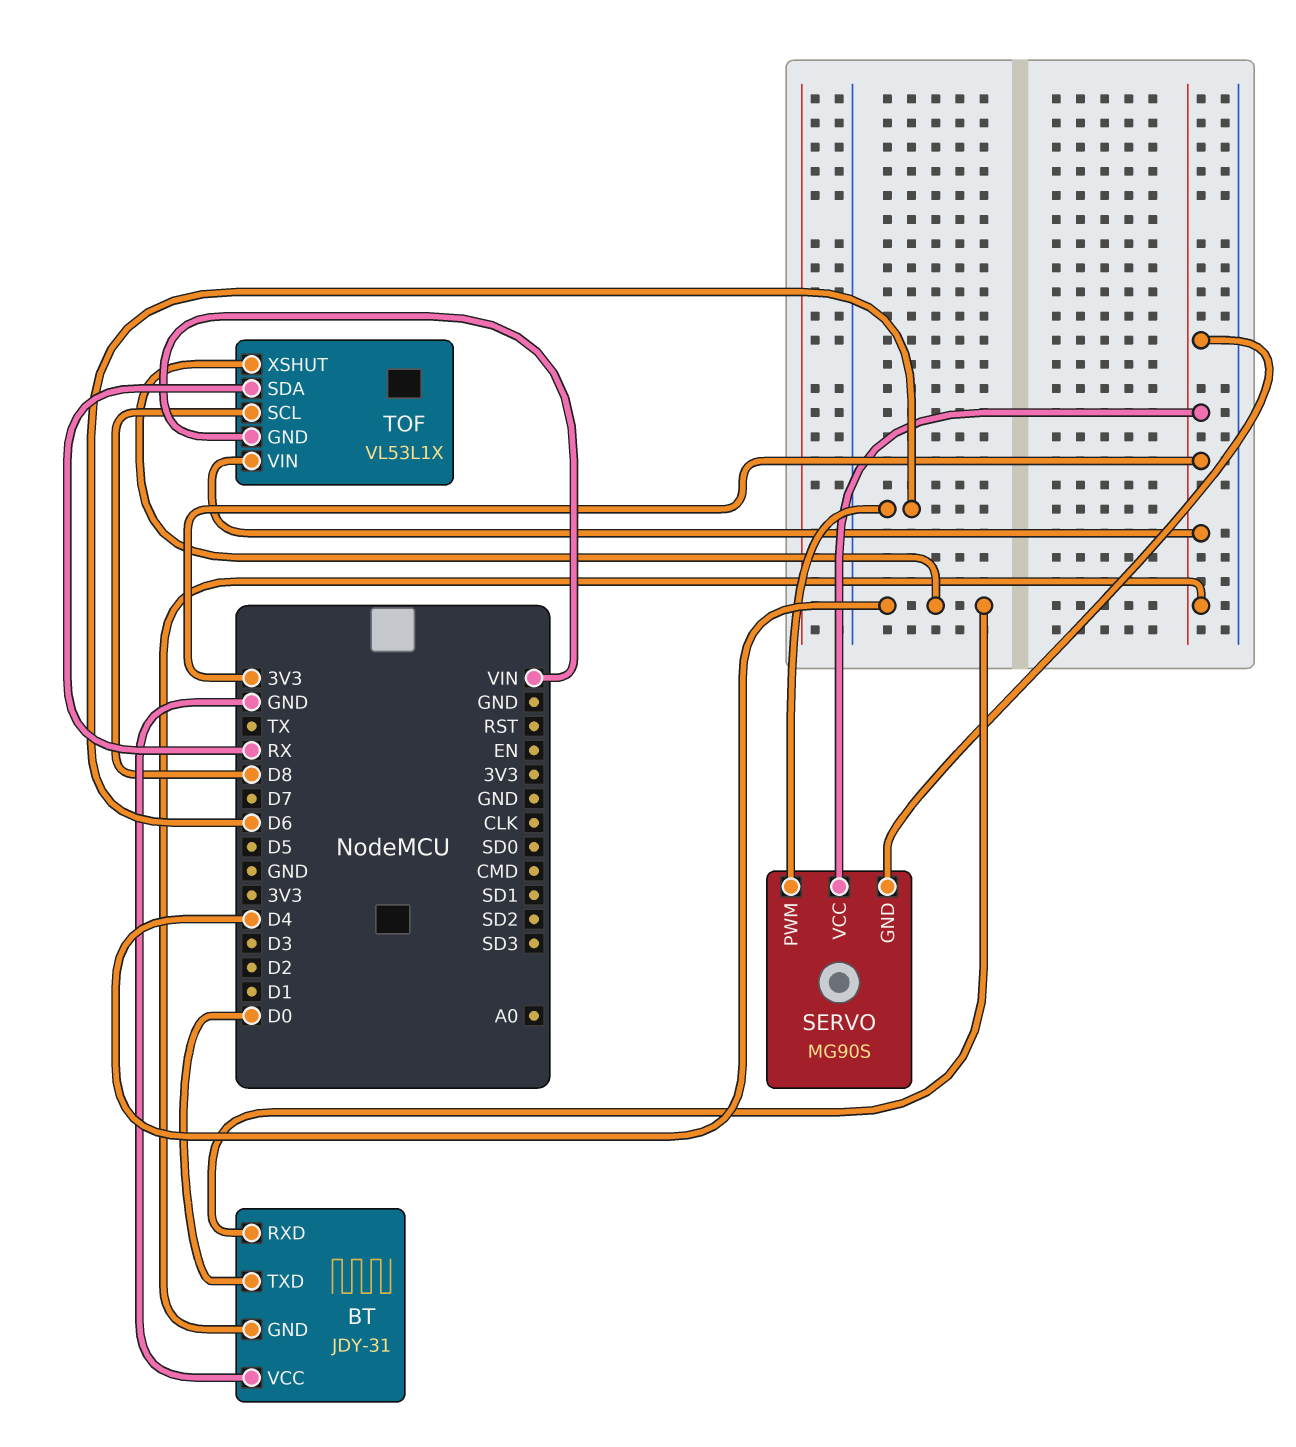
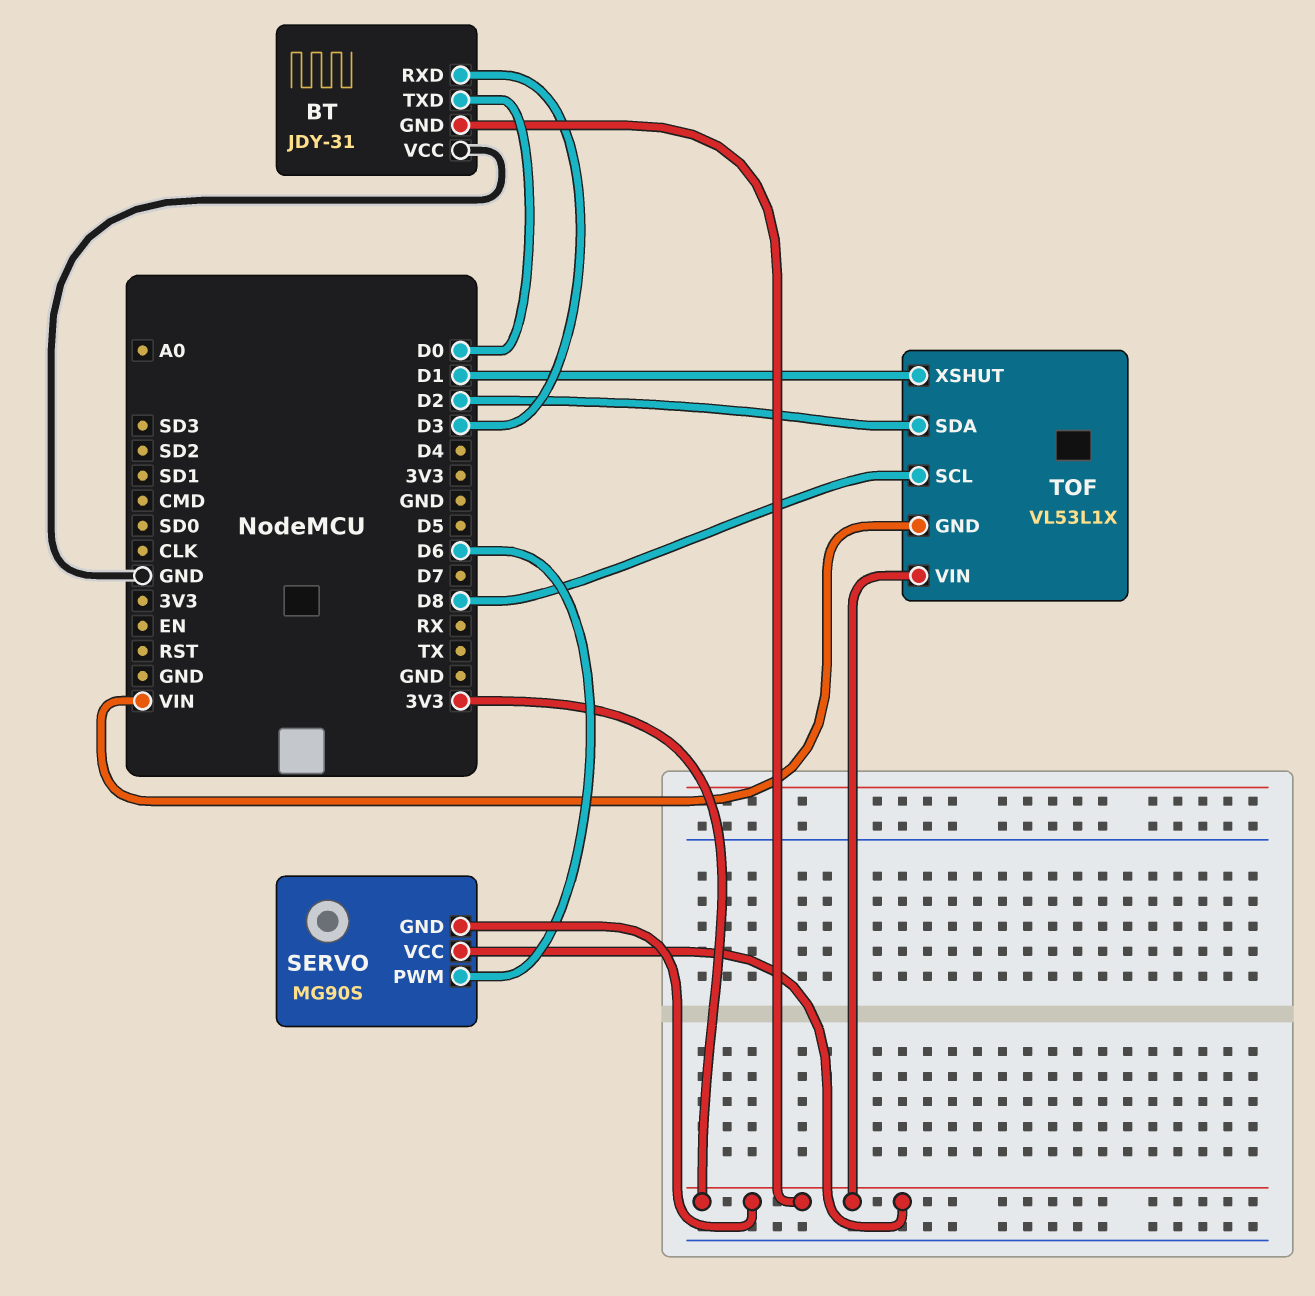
BT pin RXD: D4 -> D3
TOF pin SDA: RX -> D2
TOF pin XSHUT: D4 -> D1

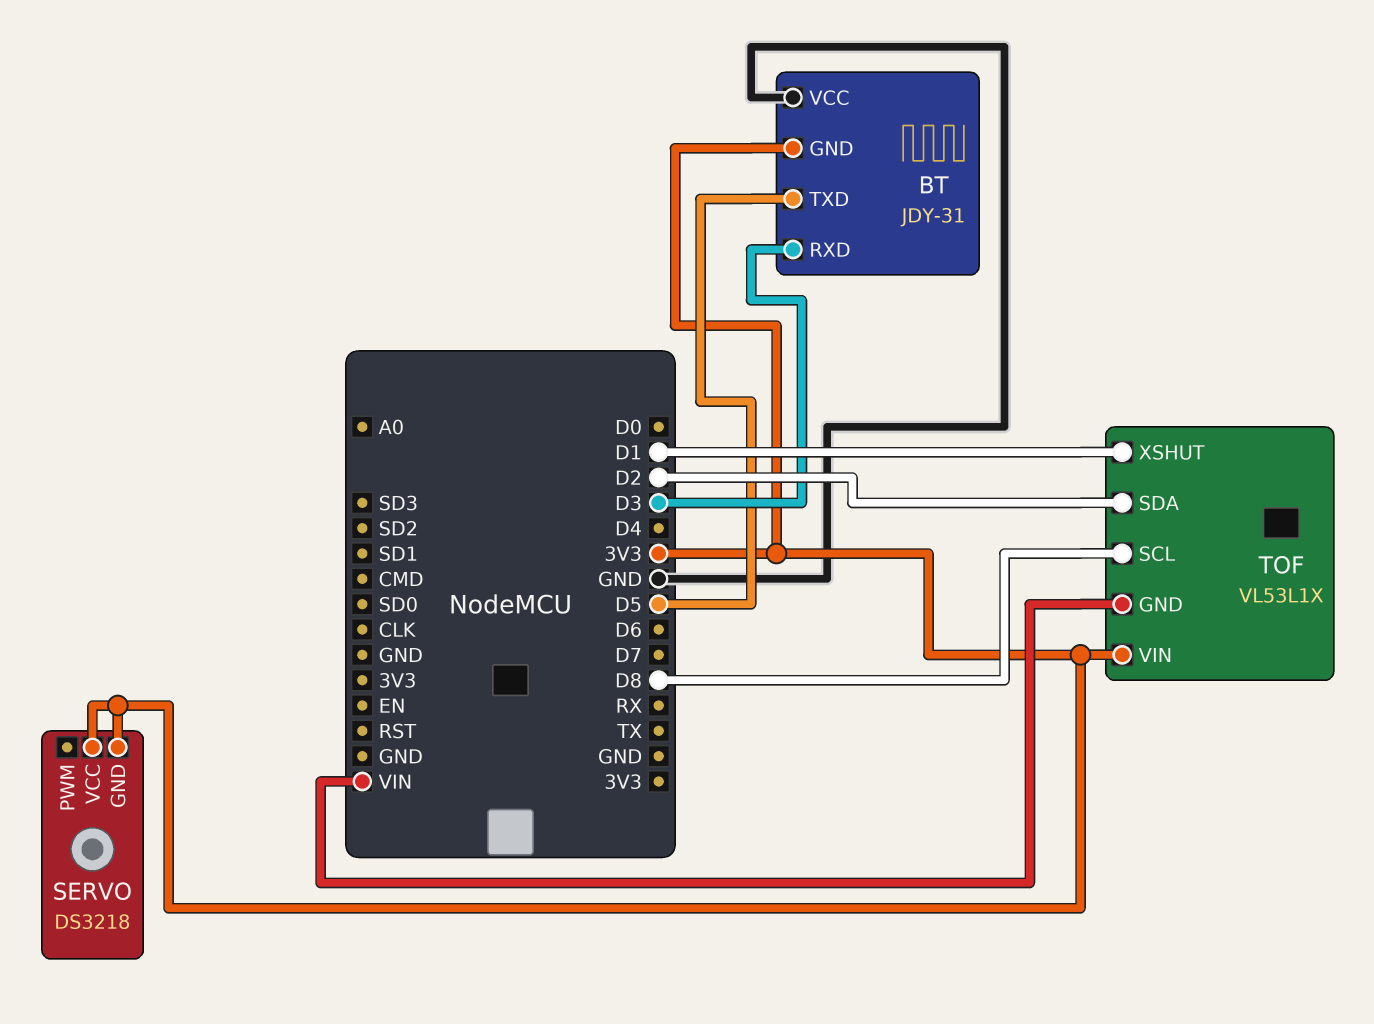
BT pin TXD: D0 -> D5
SERVO: MG90S -> DS3218
SERVO pin PWM: D6 -> none

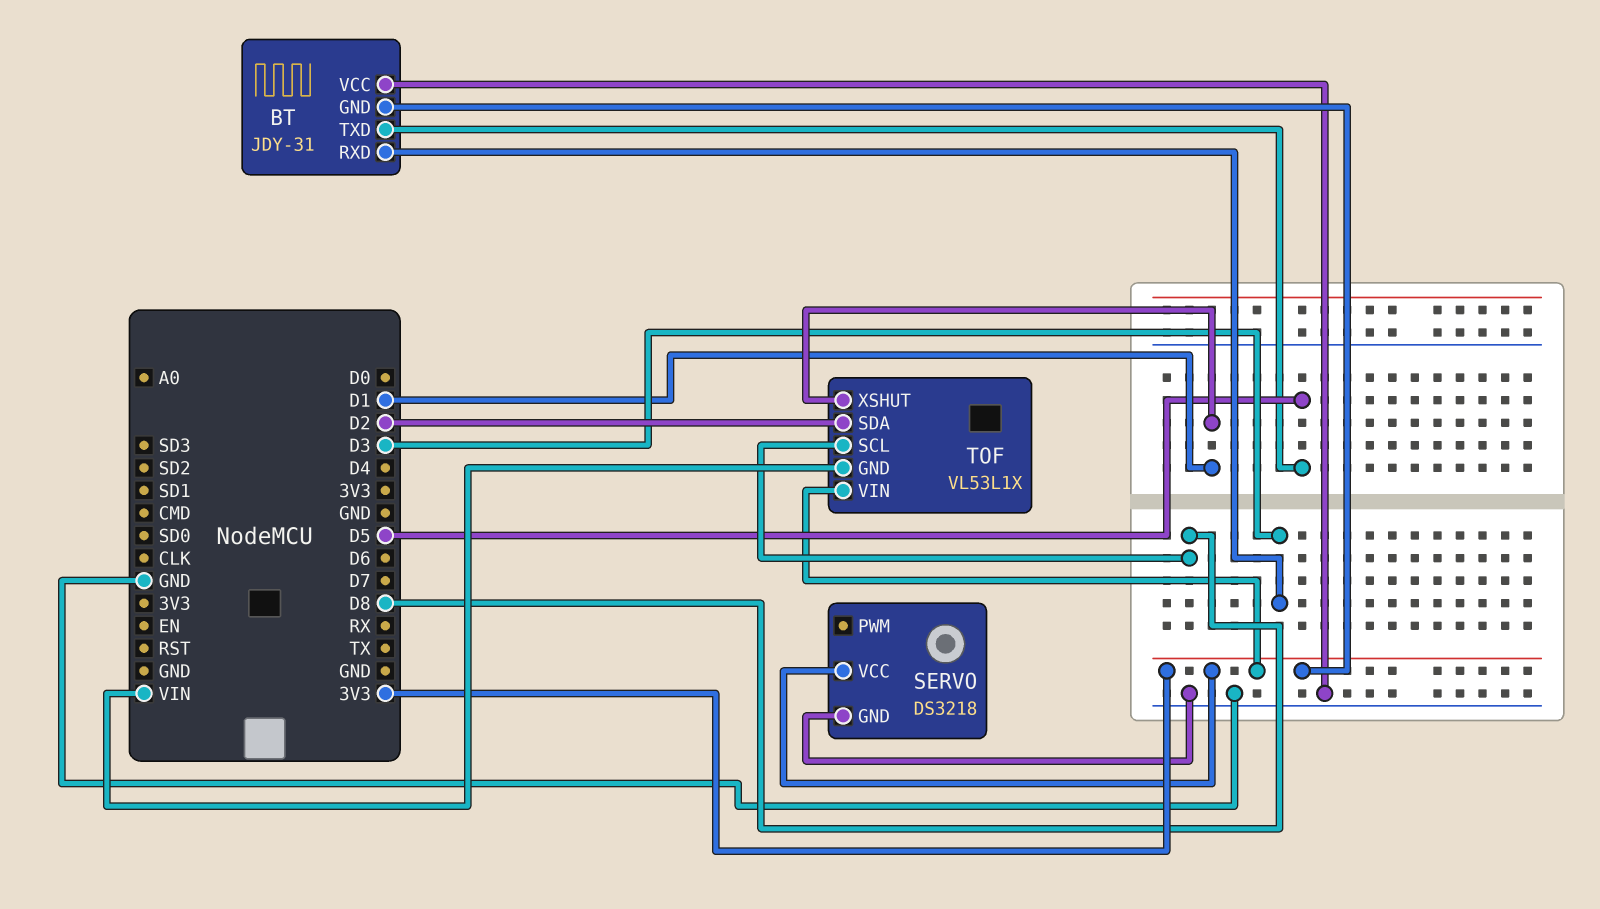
SERVO pin GND: 3V3 -> GND

